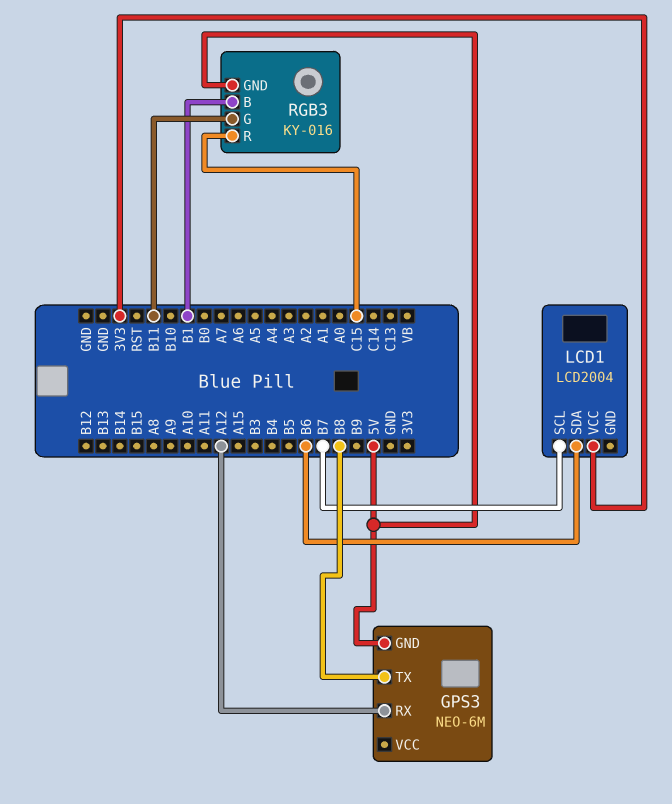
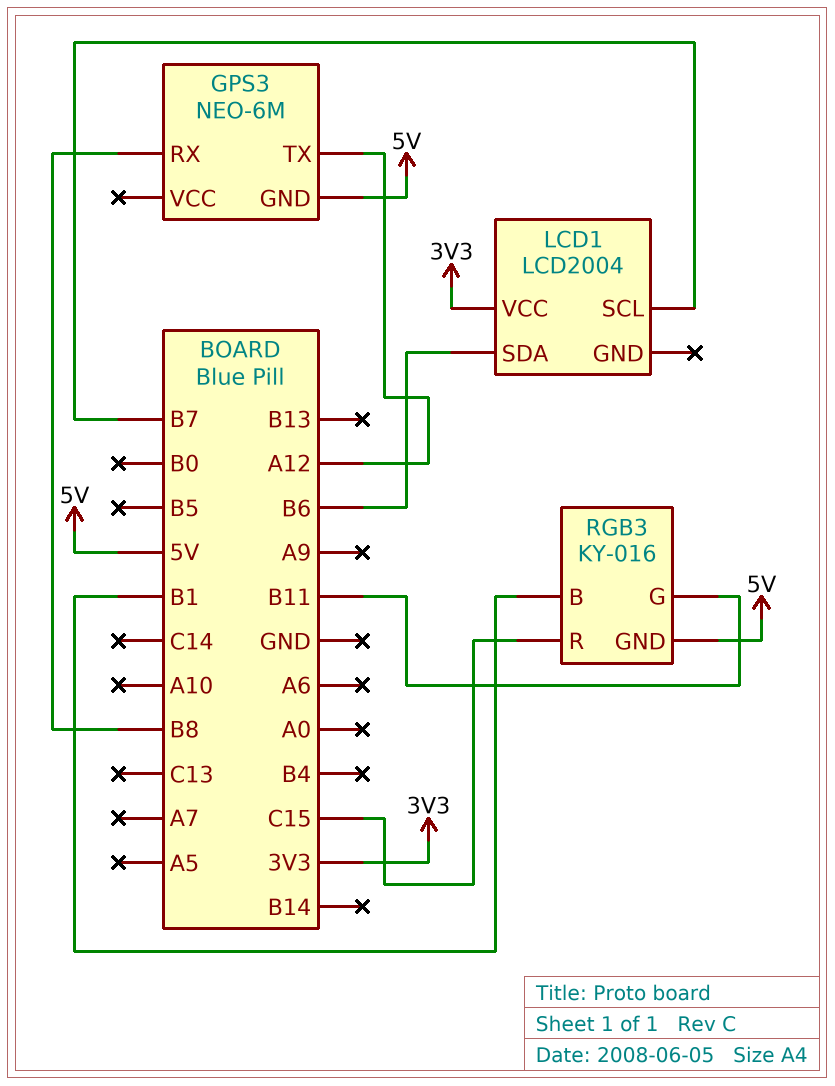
GPS3 pin RX: A12 -> B8
GPS3 pin TX: B8 -> A12

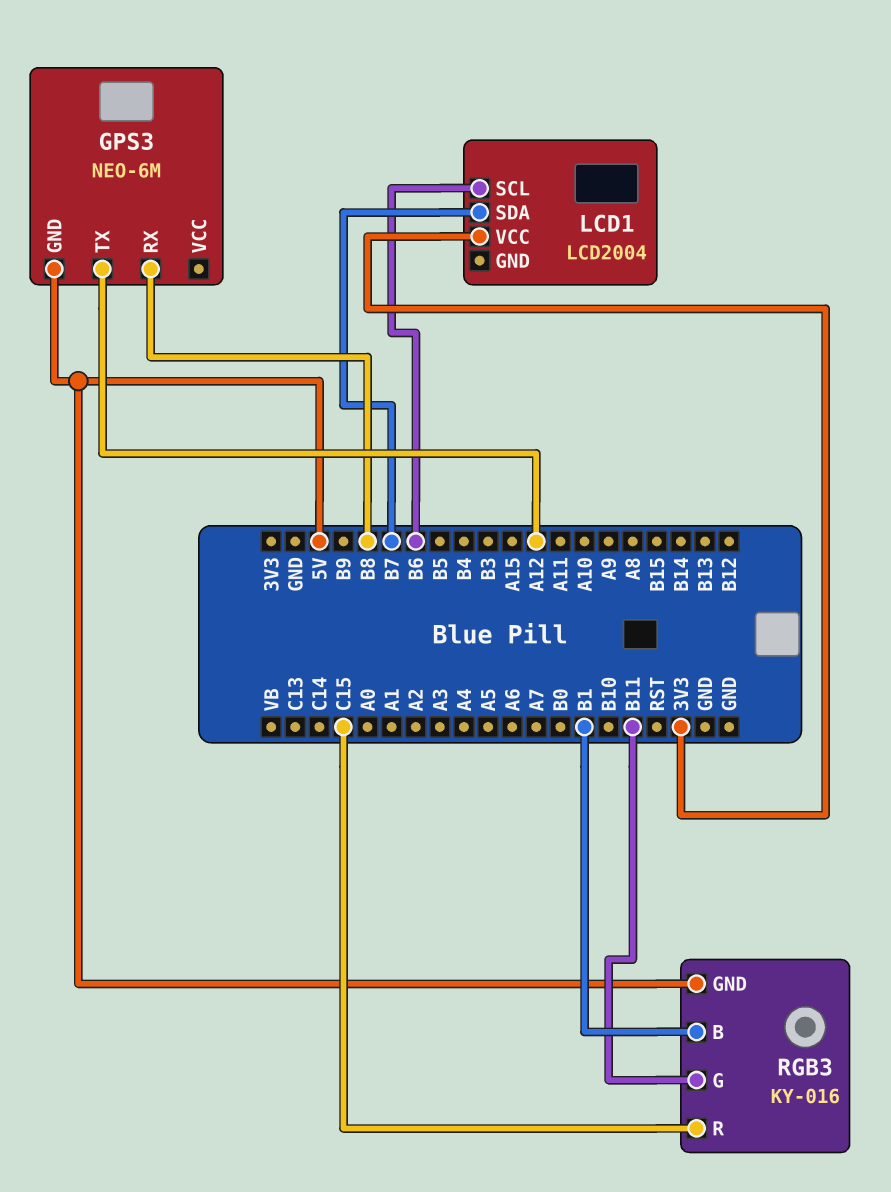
LCD1 pin SCL: B7 -> B6
LCD1 pin SDA: B6 -> B7

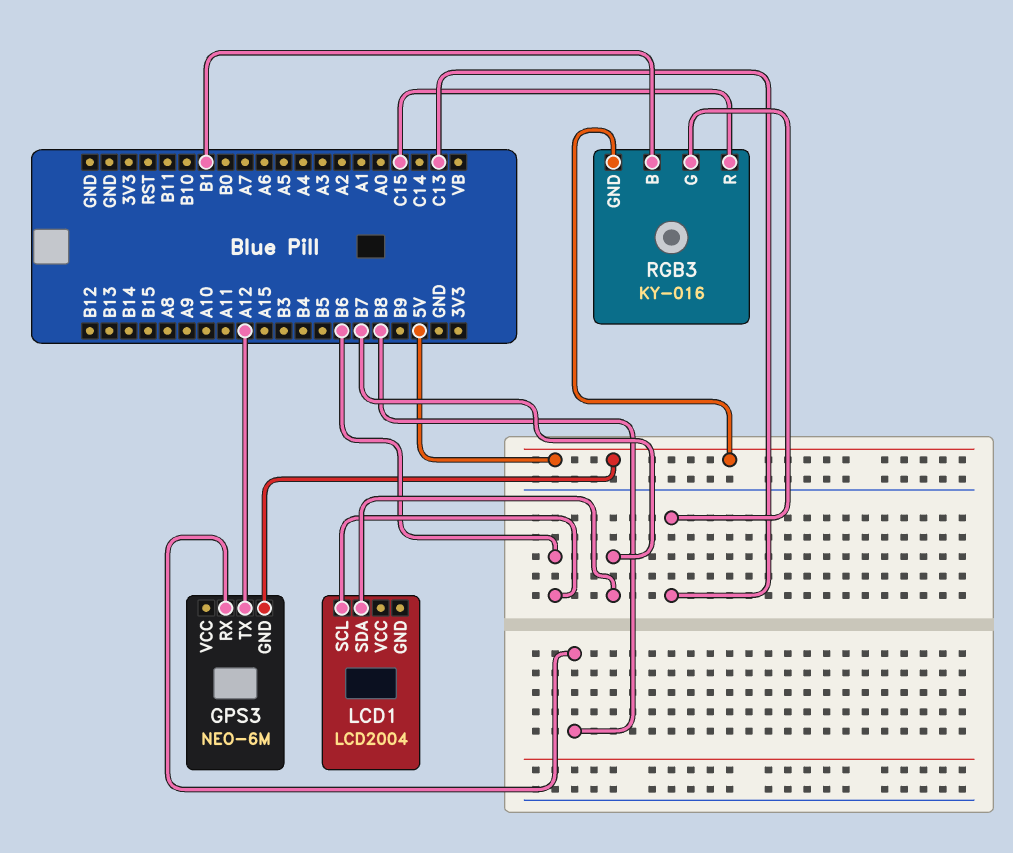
LCD1 pin VCC: 3V3 -> none
RGB3 pin G: B11 -> C13

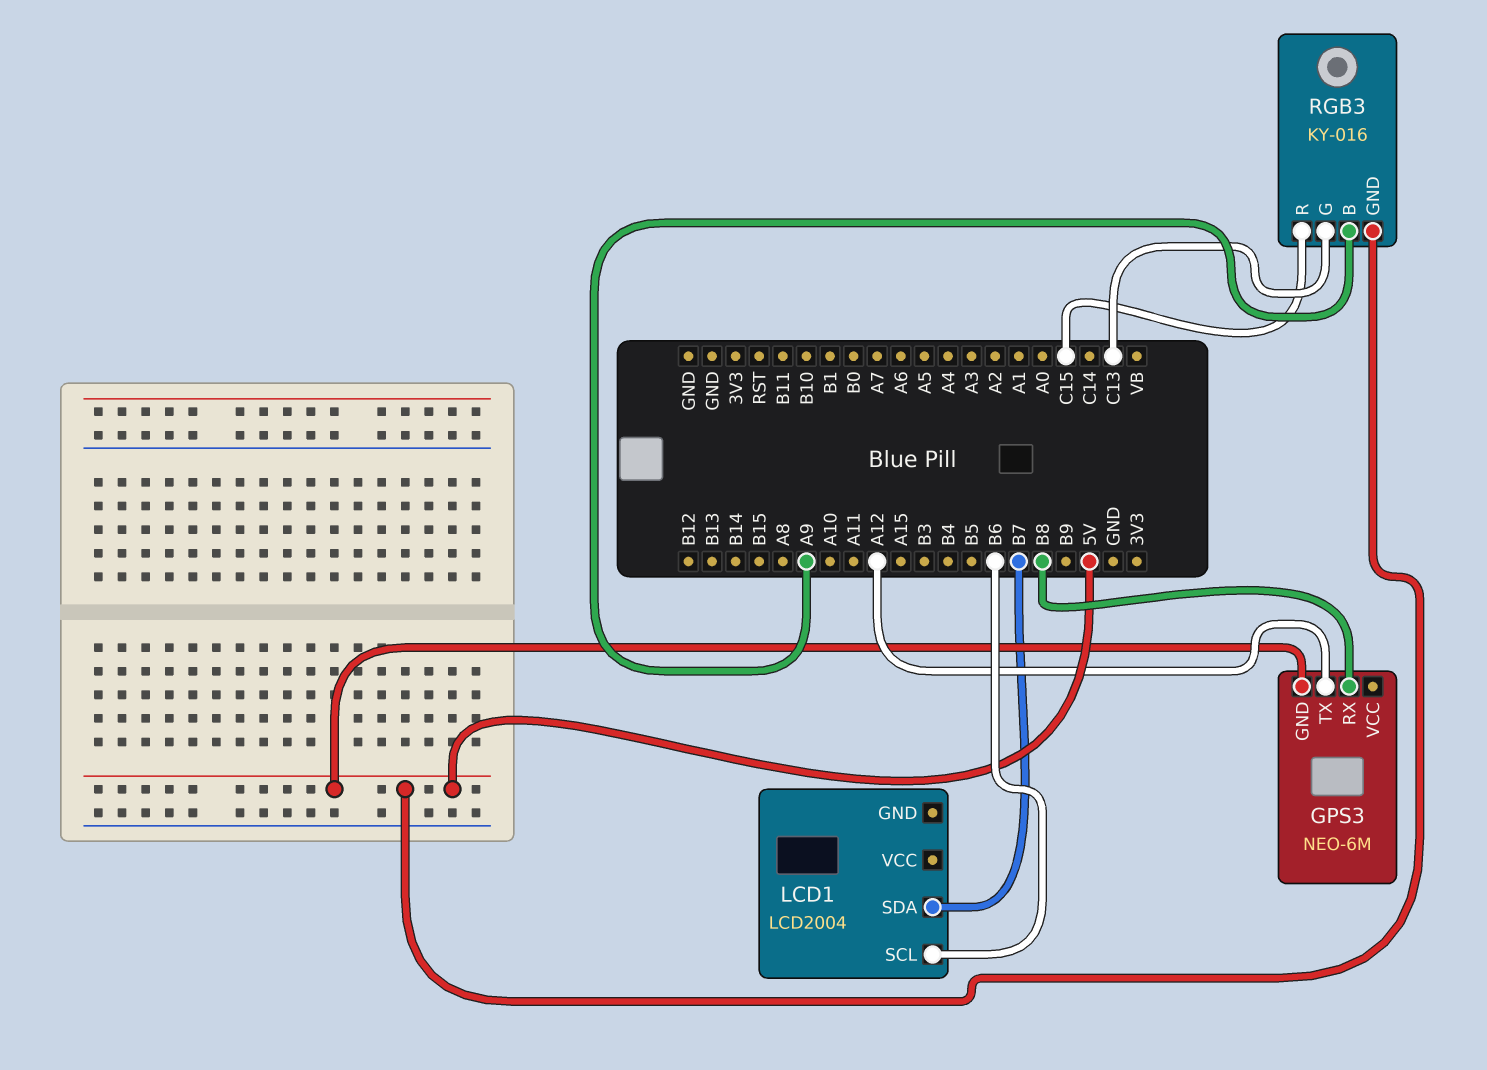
RGB3 pin B: B1 -> A9

